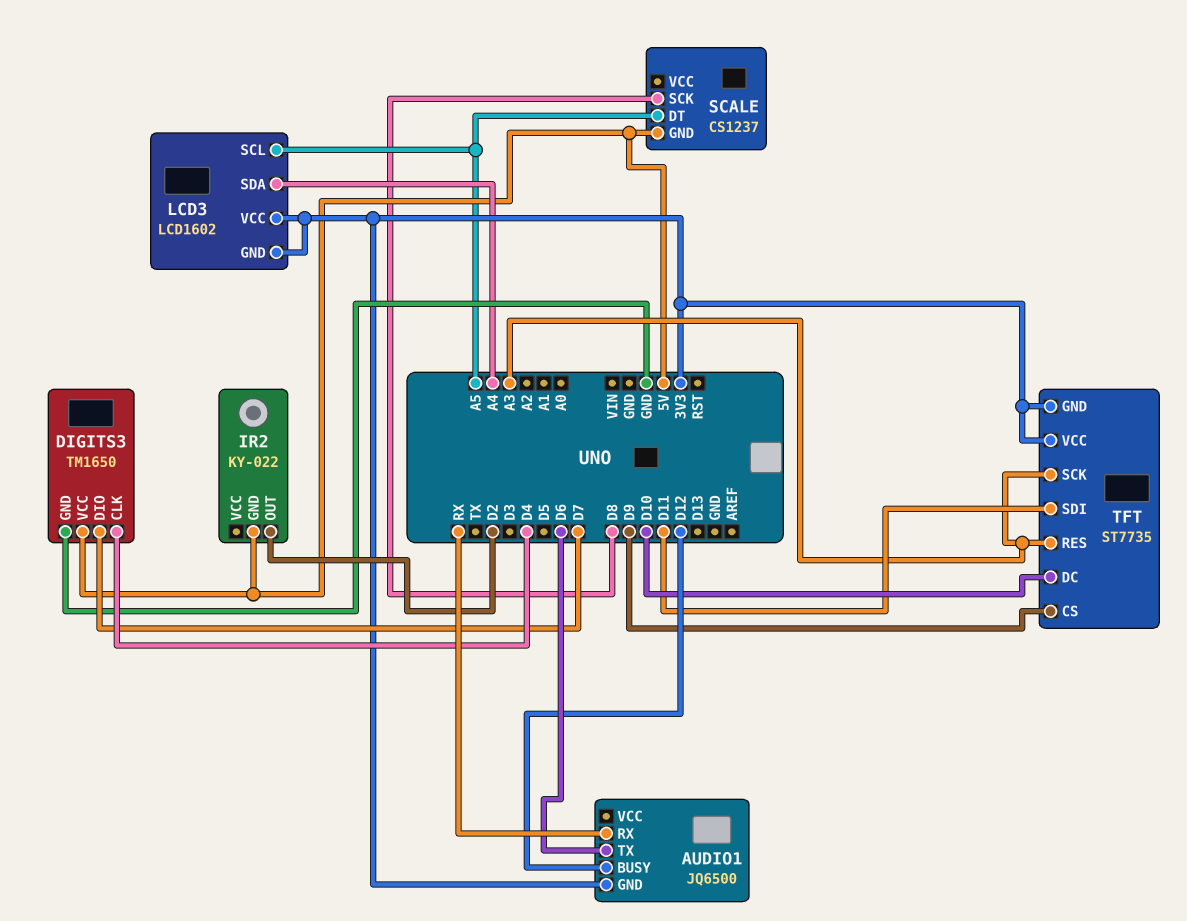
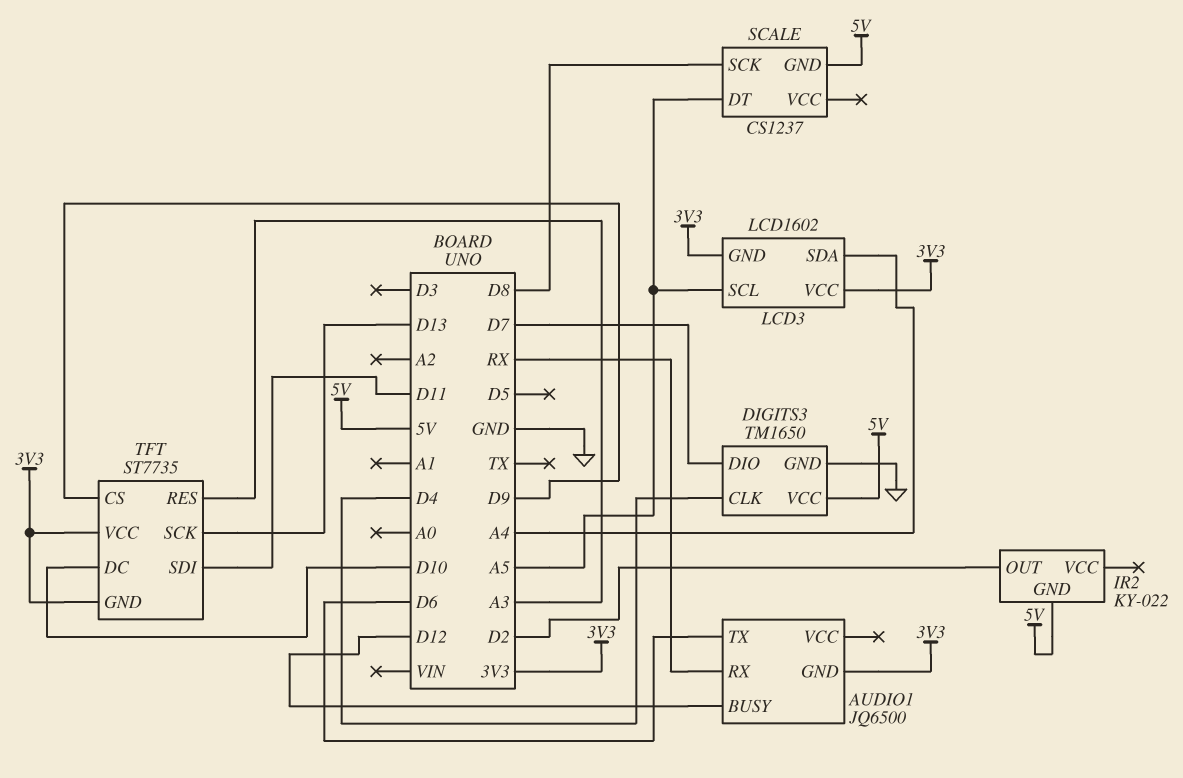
TFT pin SCK: A3 -> D13

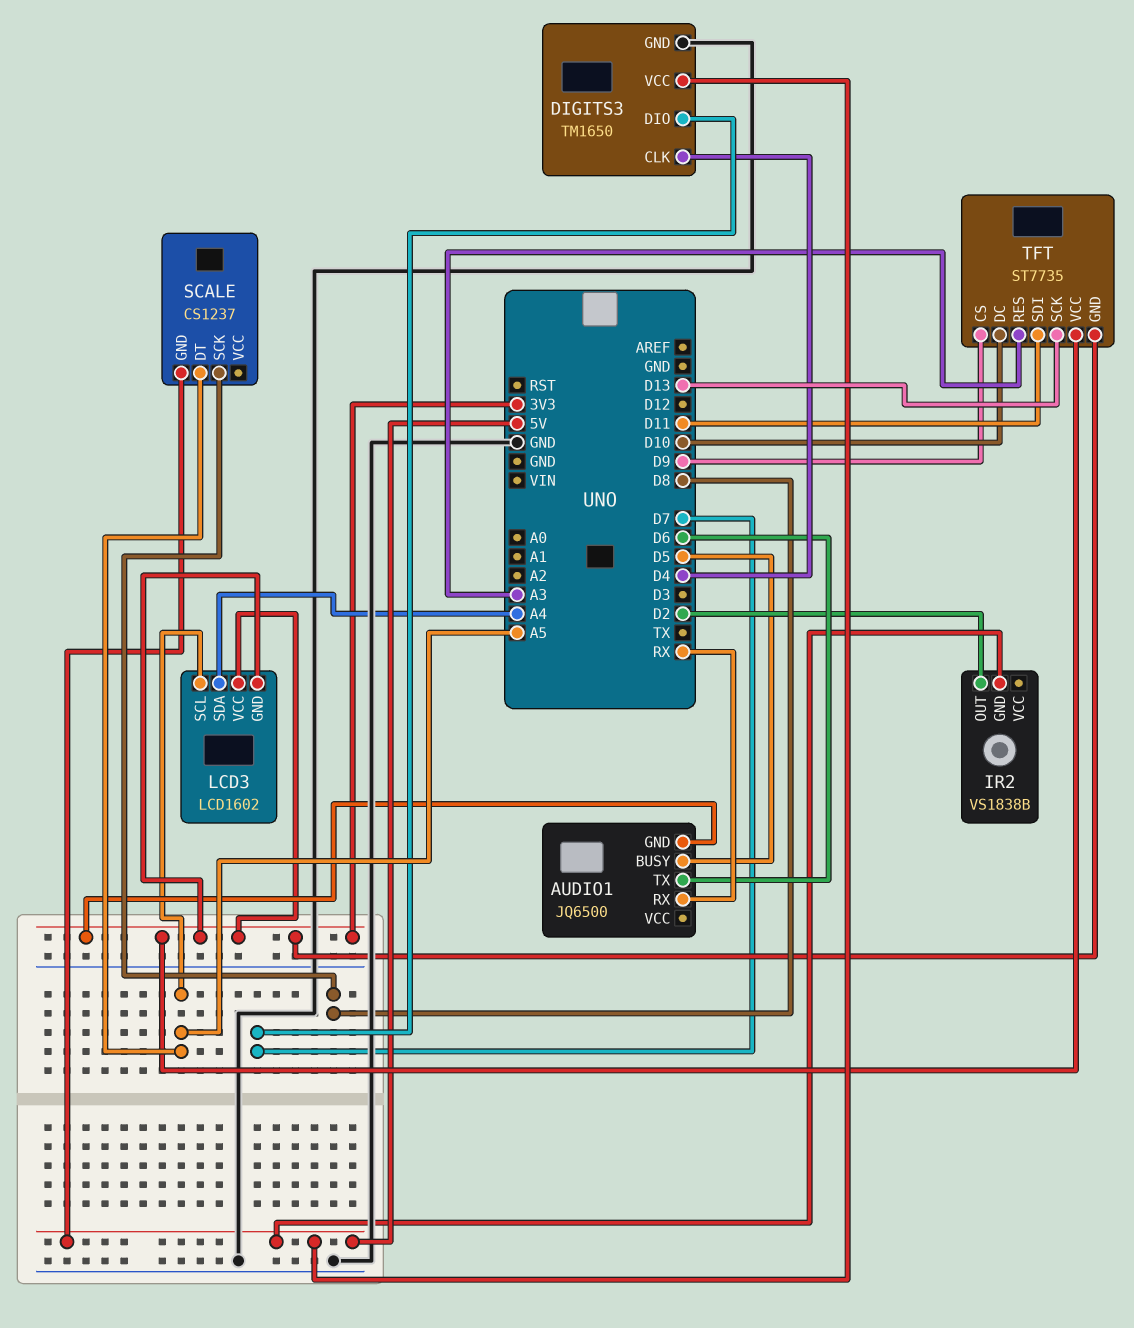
AUDIO1 pin BUSY: D12 -> D5
IR2: KY-022 -> VS1838B

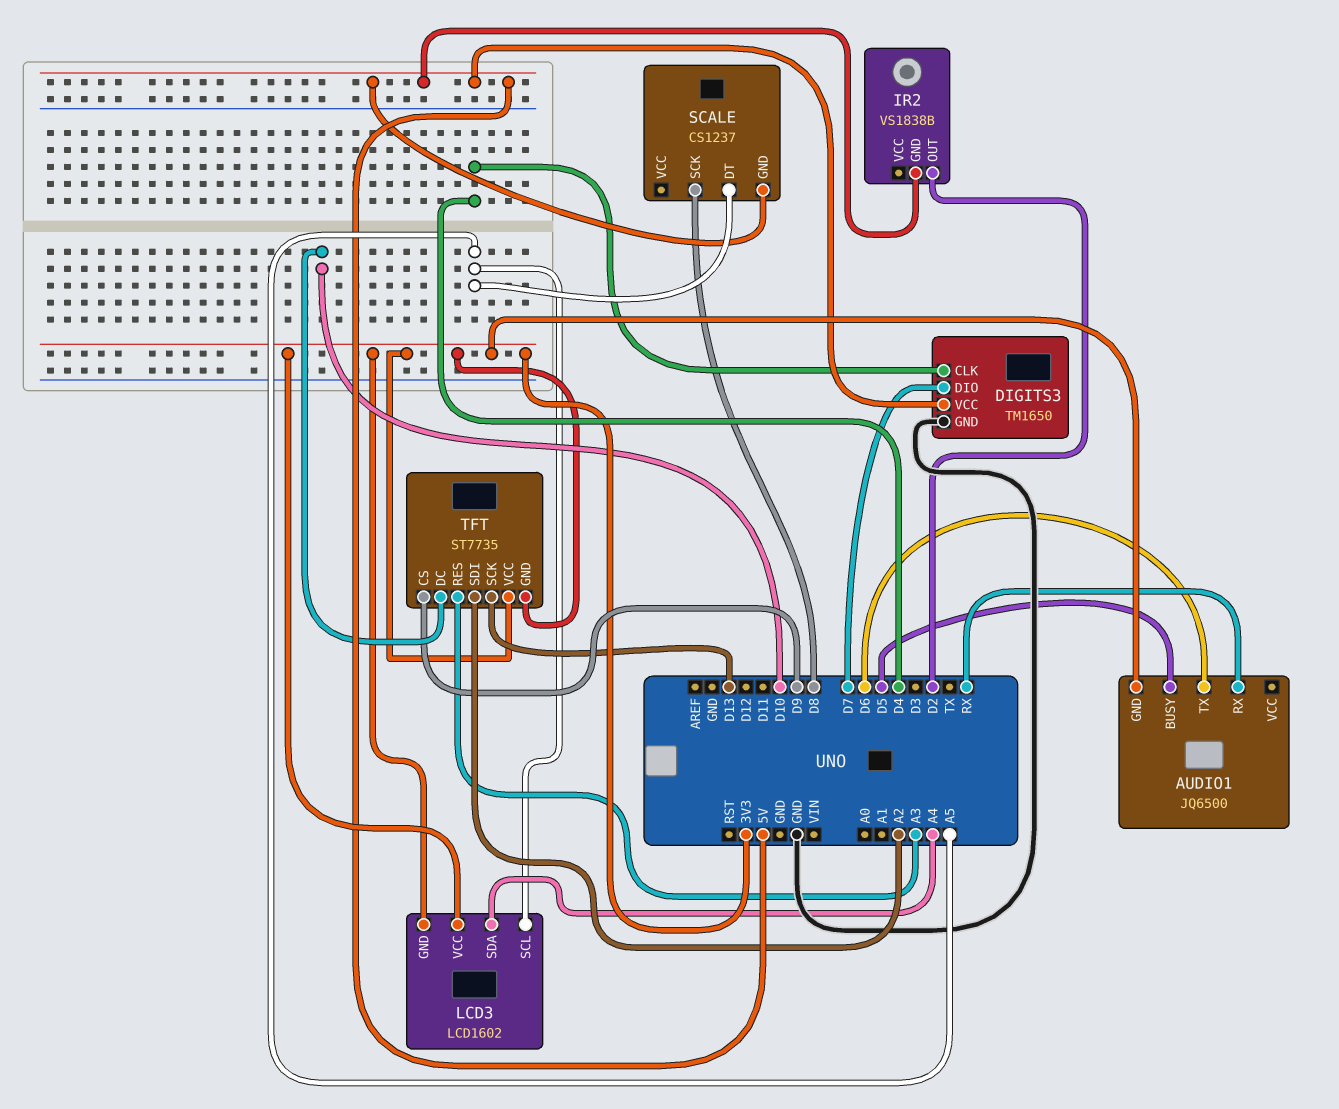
TFT pin SDI: D11 -> A2

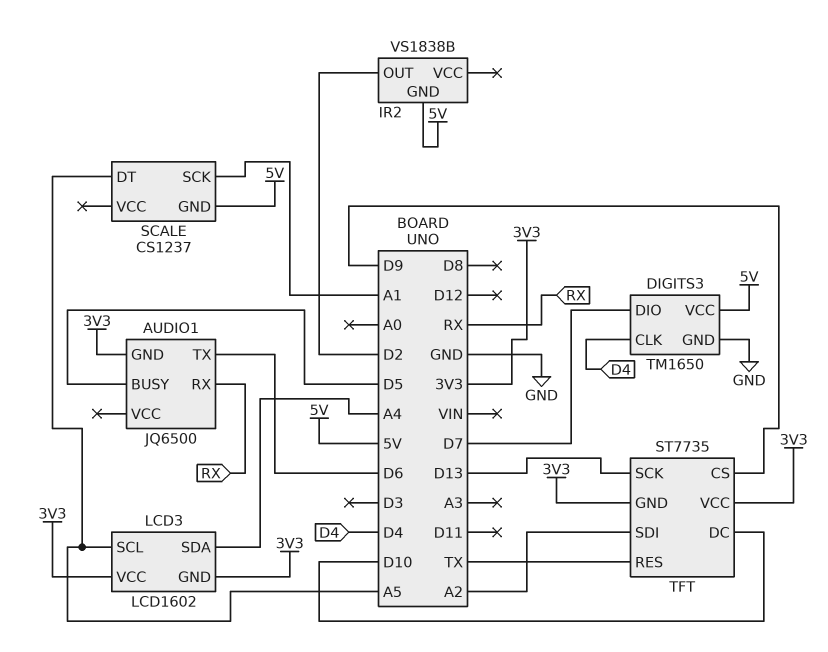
SCALE pin SCK: D8 -> A1
TFT pin RES: A3 -> TX

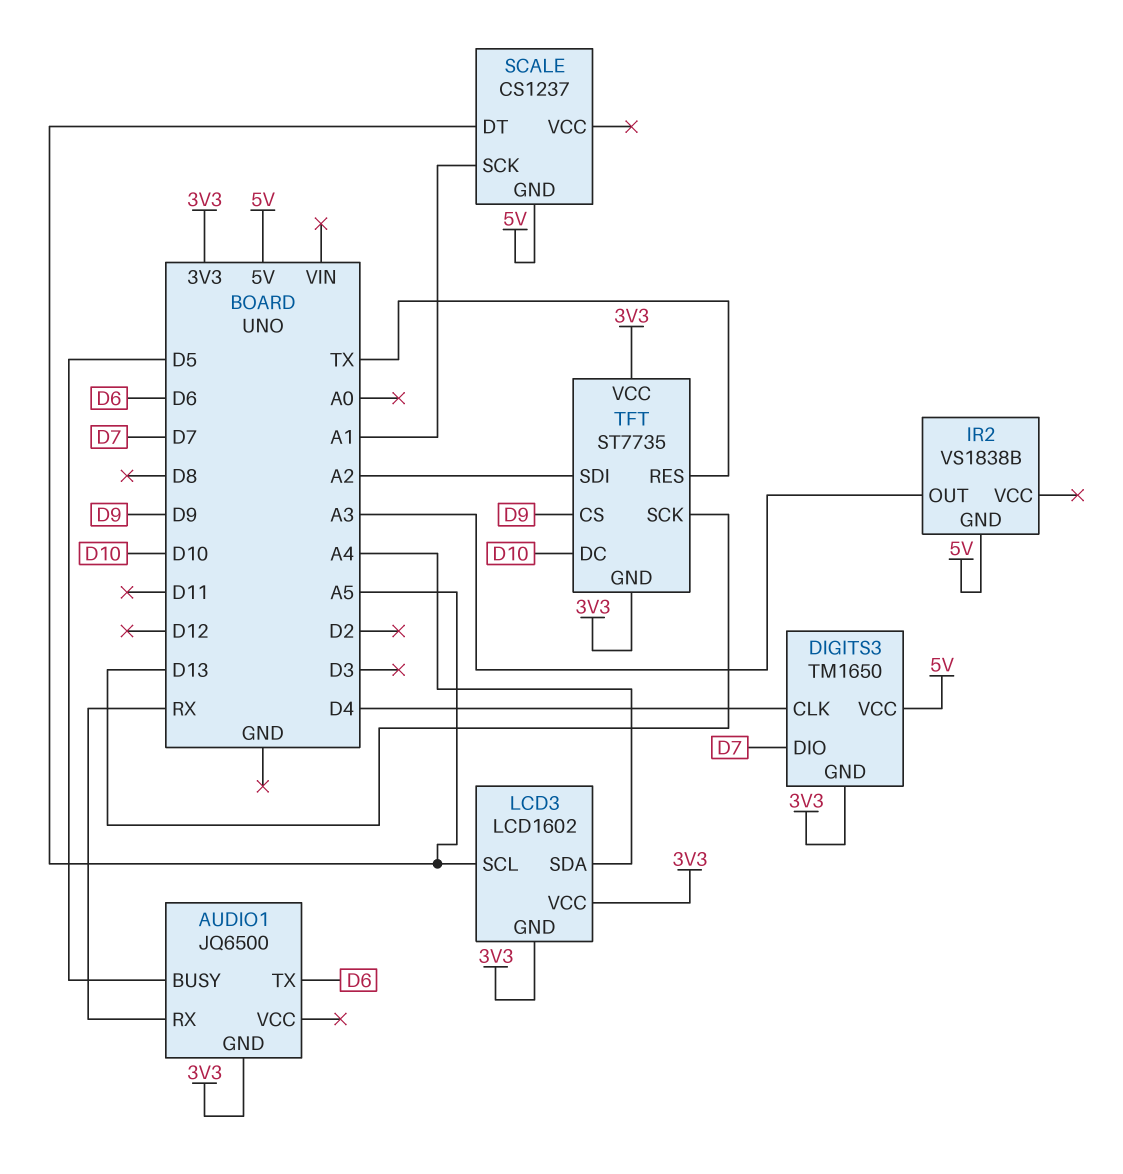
DIGITS3 pin GND: GND -> 3V3
IR2 pin OUT: D2 -> A3

